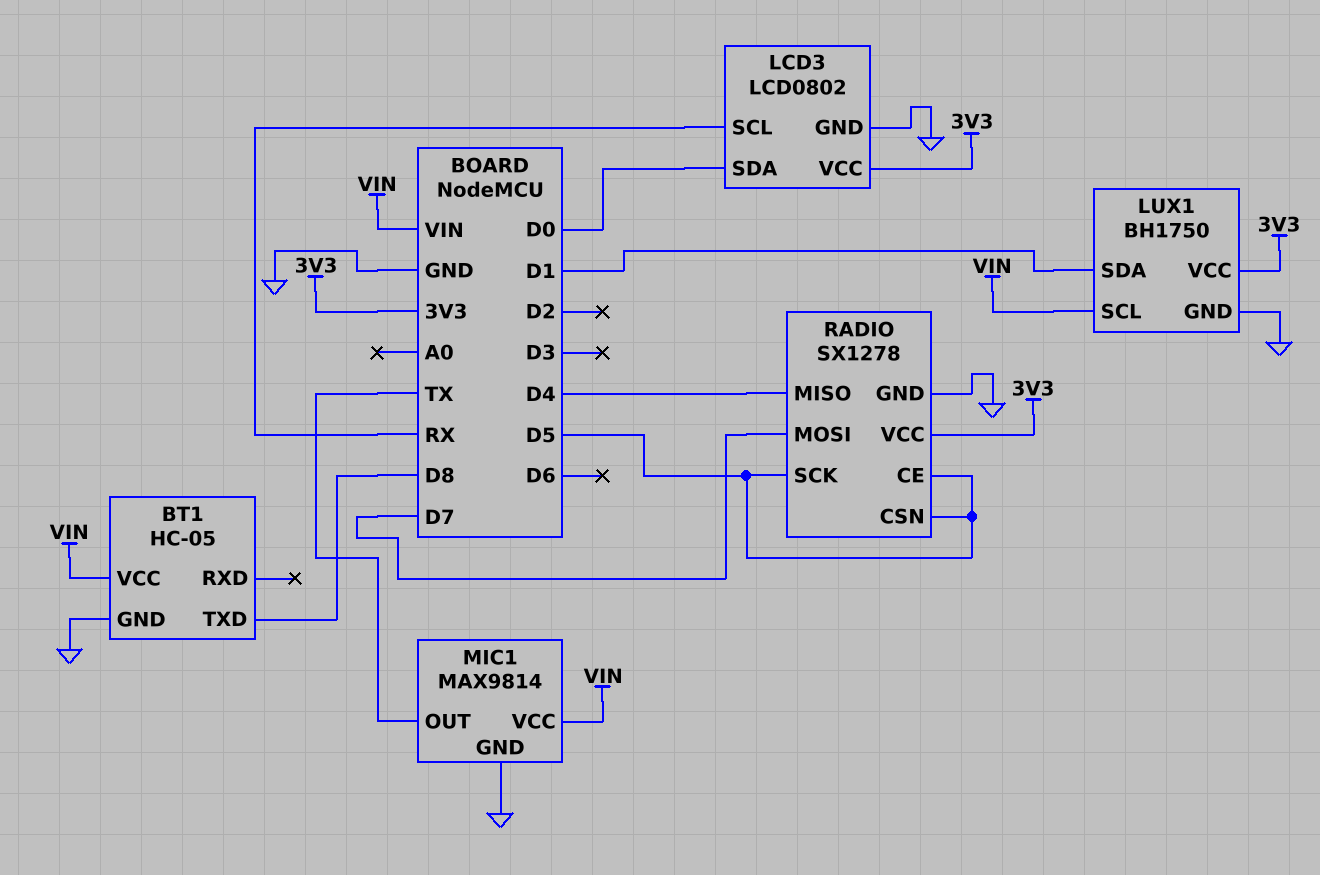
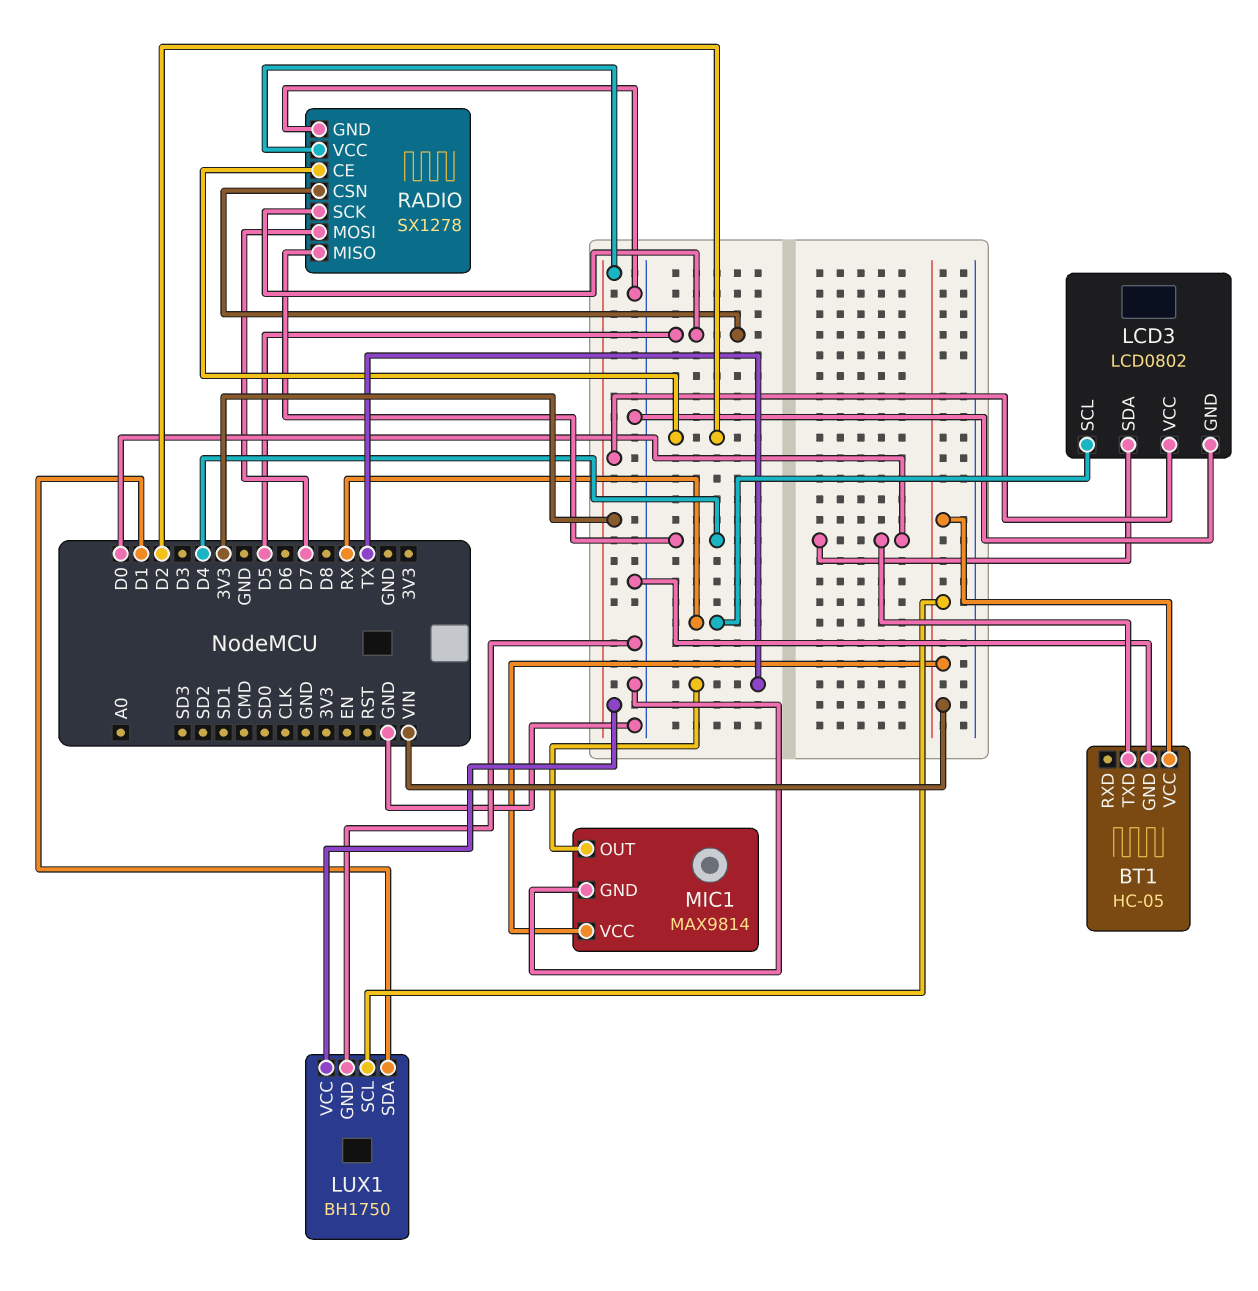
BT1 pin TXD: D8 -> D0
RADIO pin CE: D5 -> D2

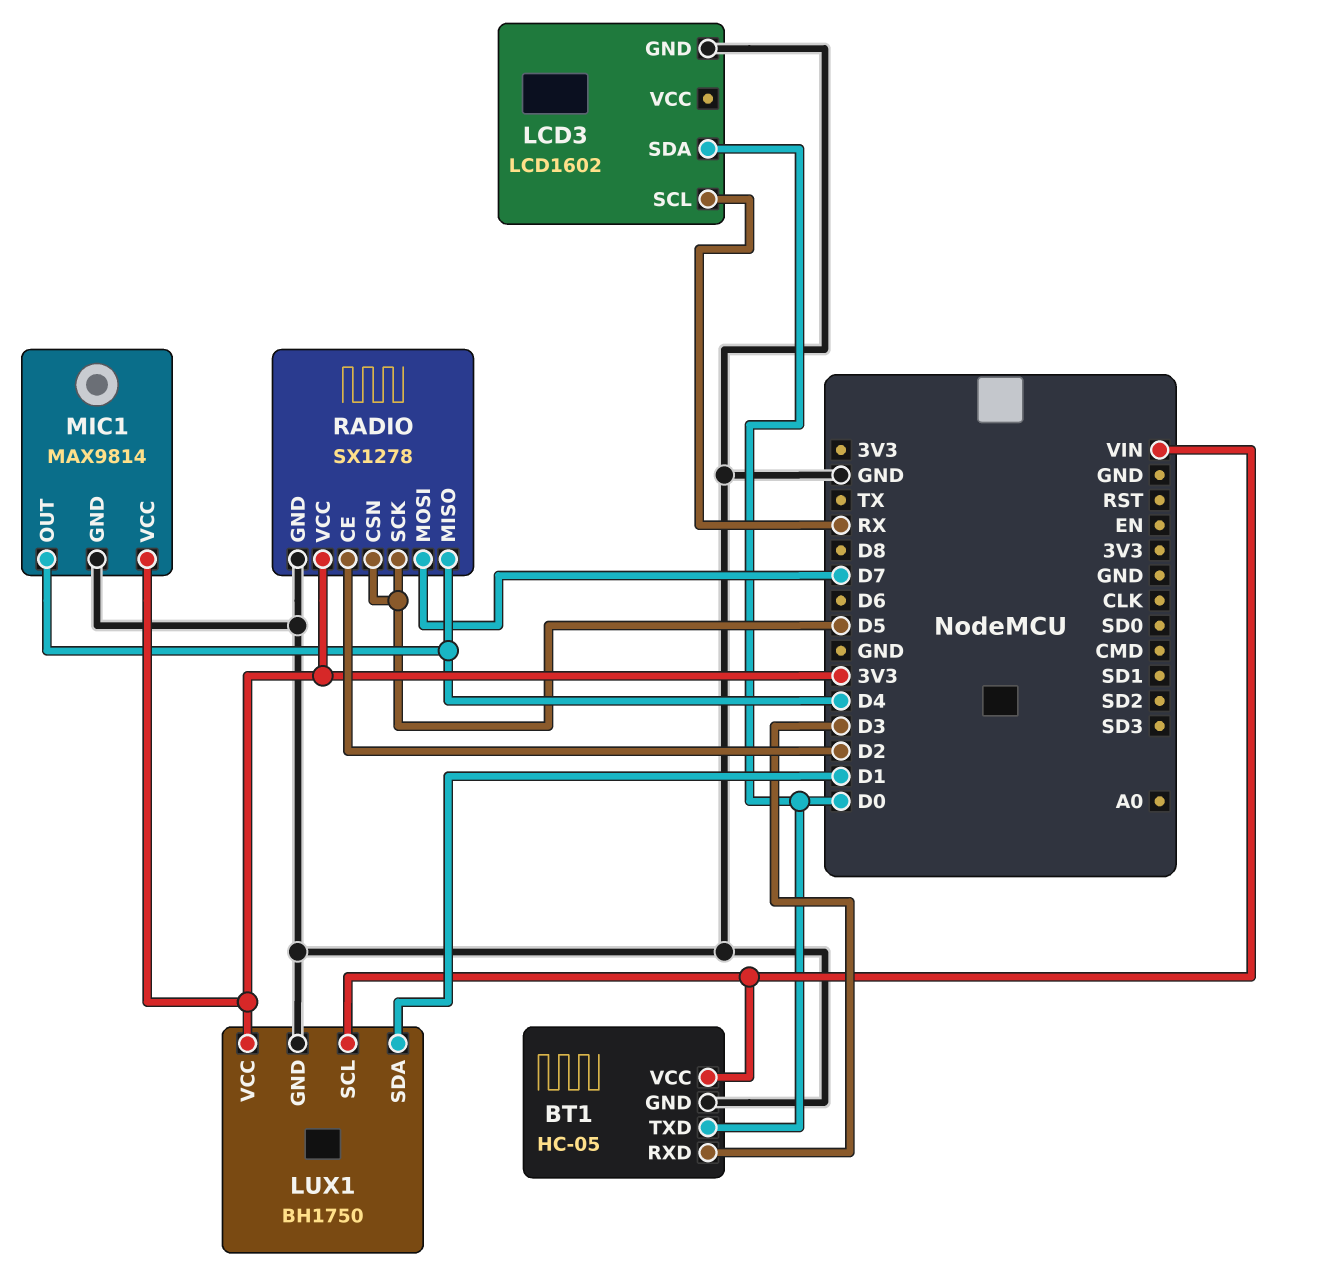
BT1 pin RXD: none -> D3
LCD3: LCD0802 -> LCD1602
LCD3 pin VCC: 3V3 -> none
MIC1 pin OUT: TX -> D4
MIC1 pin VCC: VIN -> 3V3

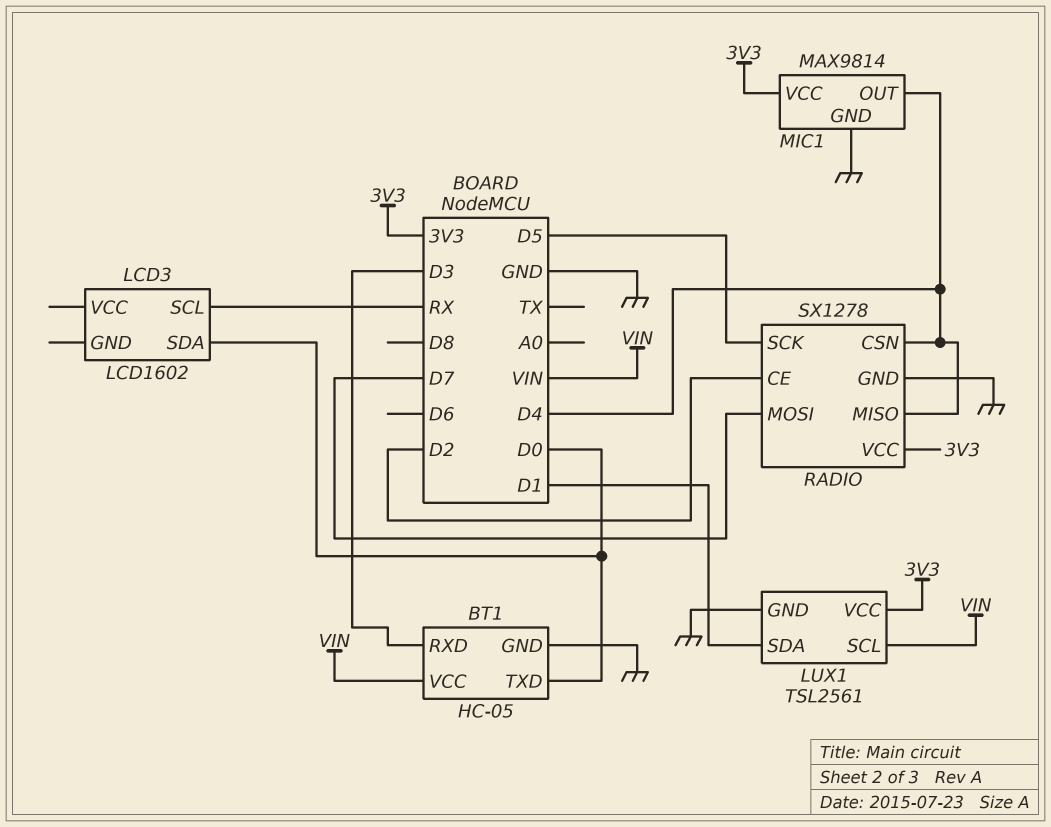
LCD3 pin GND: GND -> none
LUX1: BH1750 -> TSL2561
RADIO pin CSN: D5 -> D4

